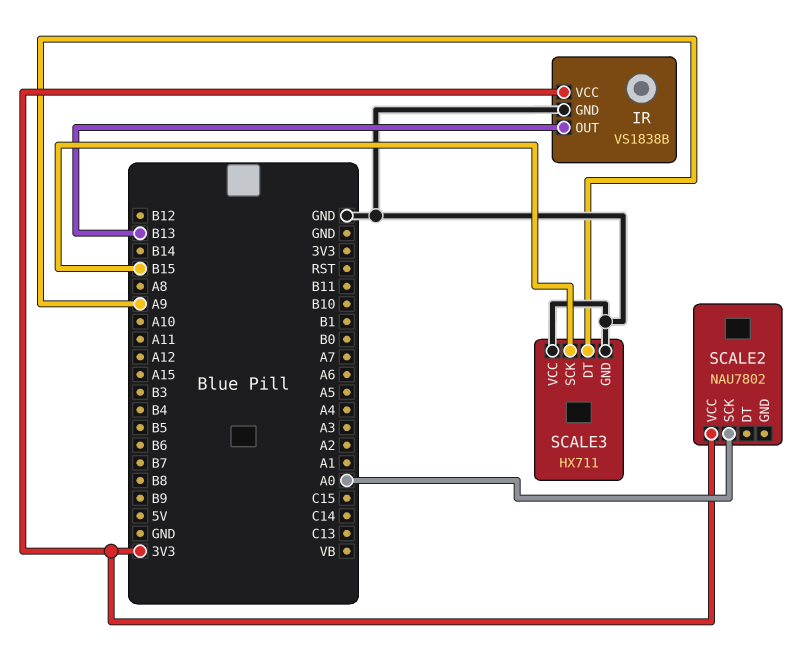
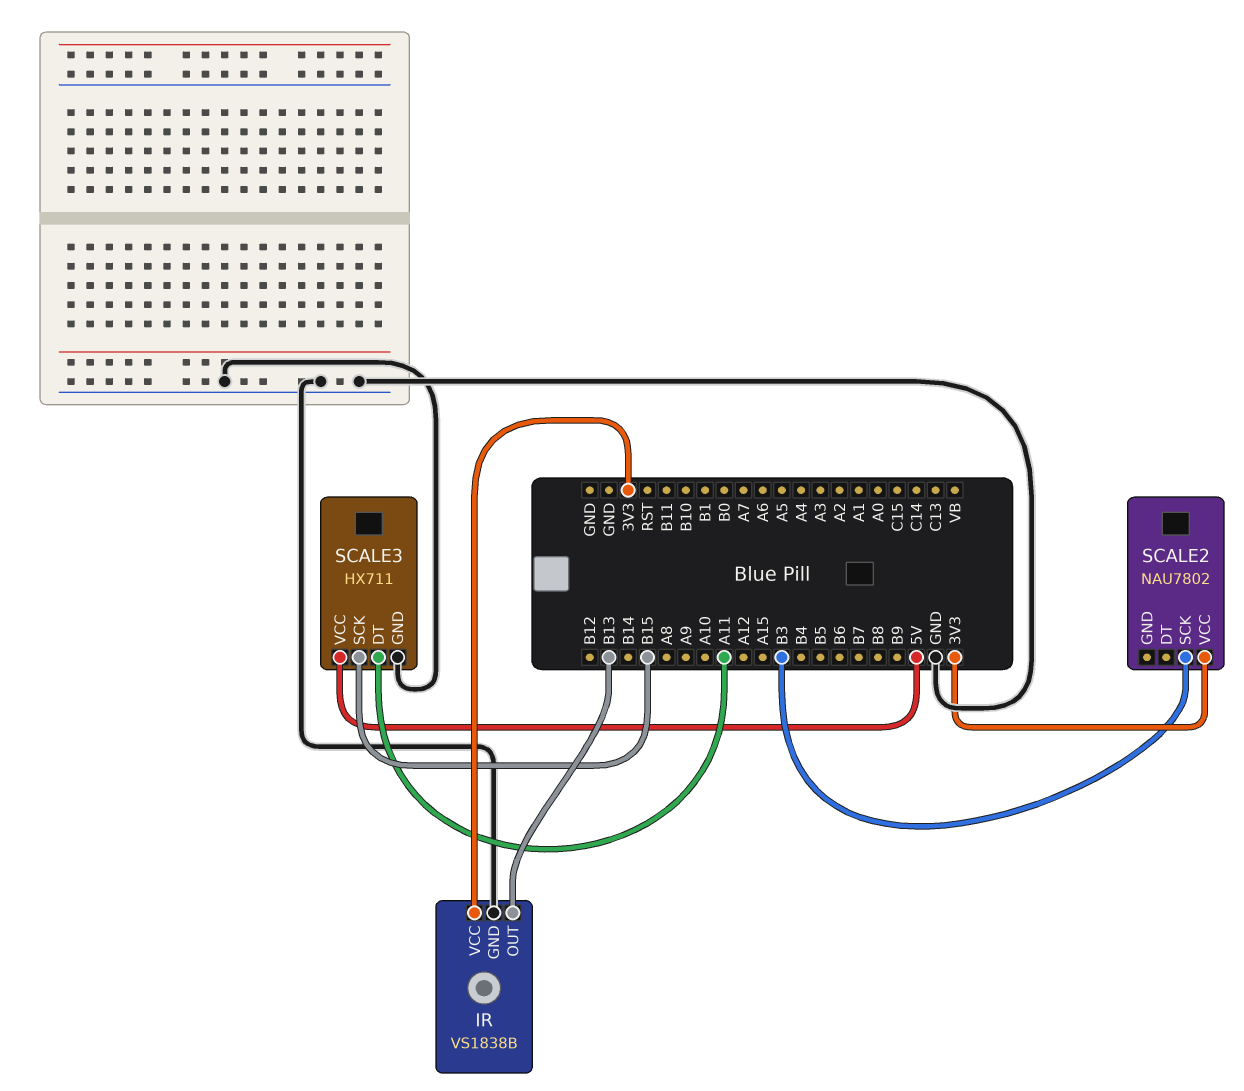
SCALE2 pin SCK: A0 -> B3
SCALE3 pin DT: A9 -> A11
SCALE3 pin VCC: GND -> 5V

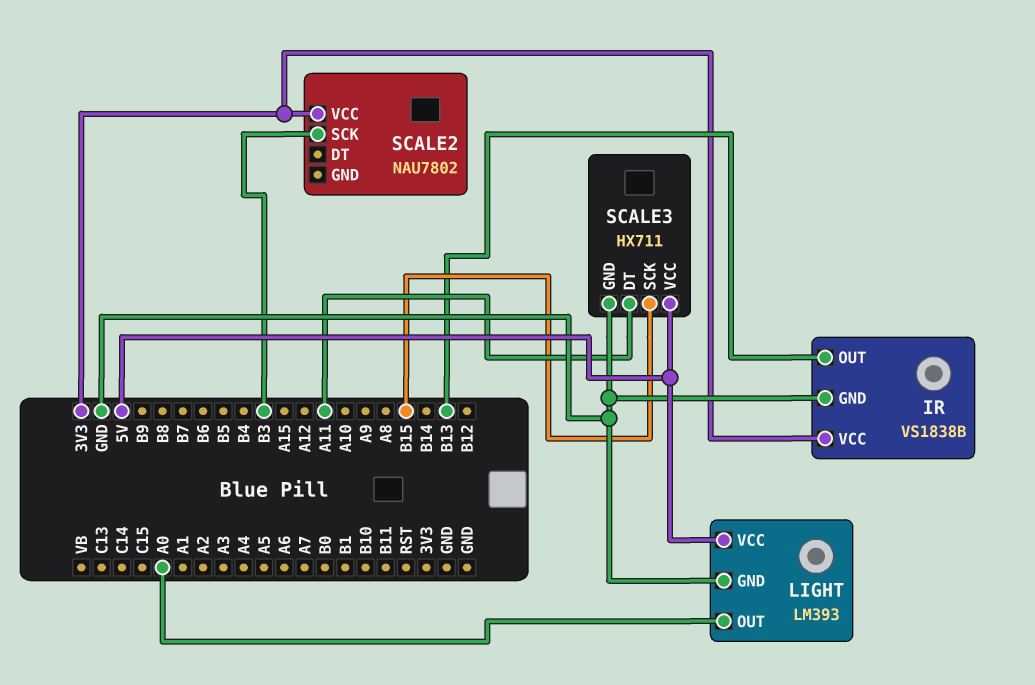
LIGHT: none -> LM393
LIGHT pin GND: none -> GND
LIGHT pin OUT: none -> A0
LIGHT pin VCC: none -> 5V

